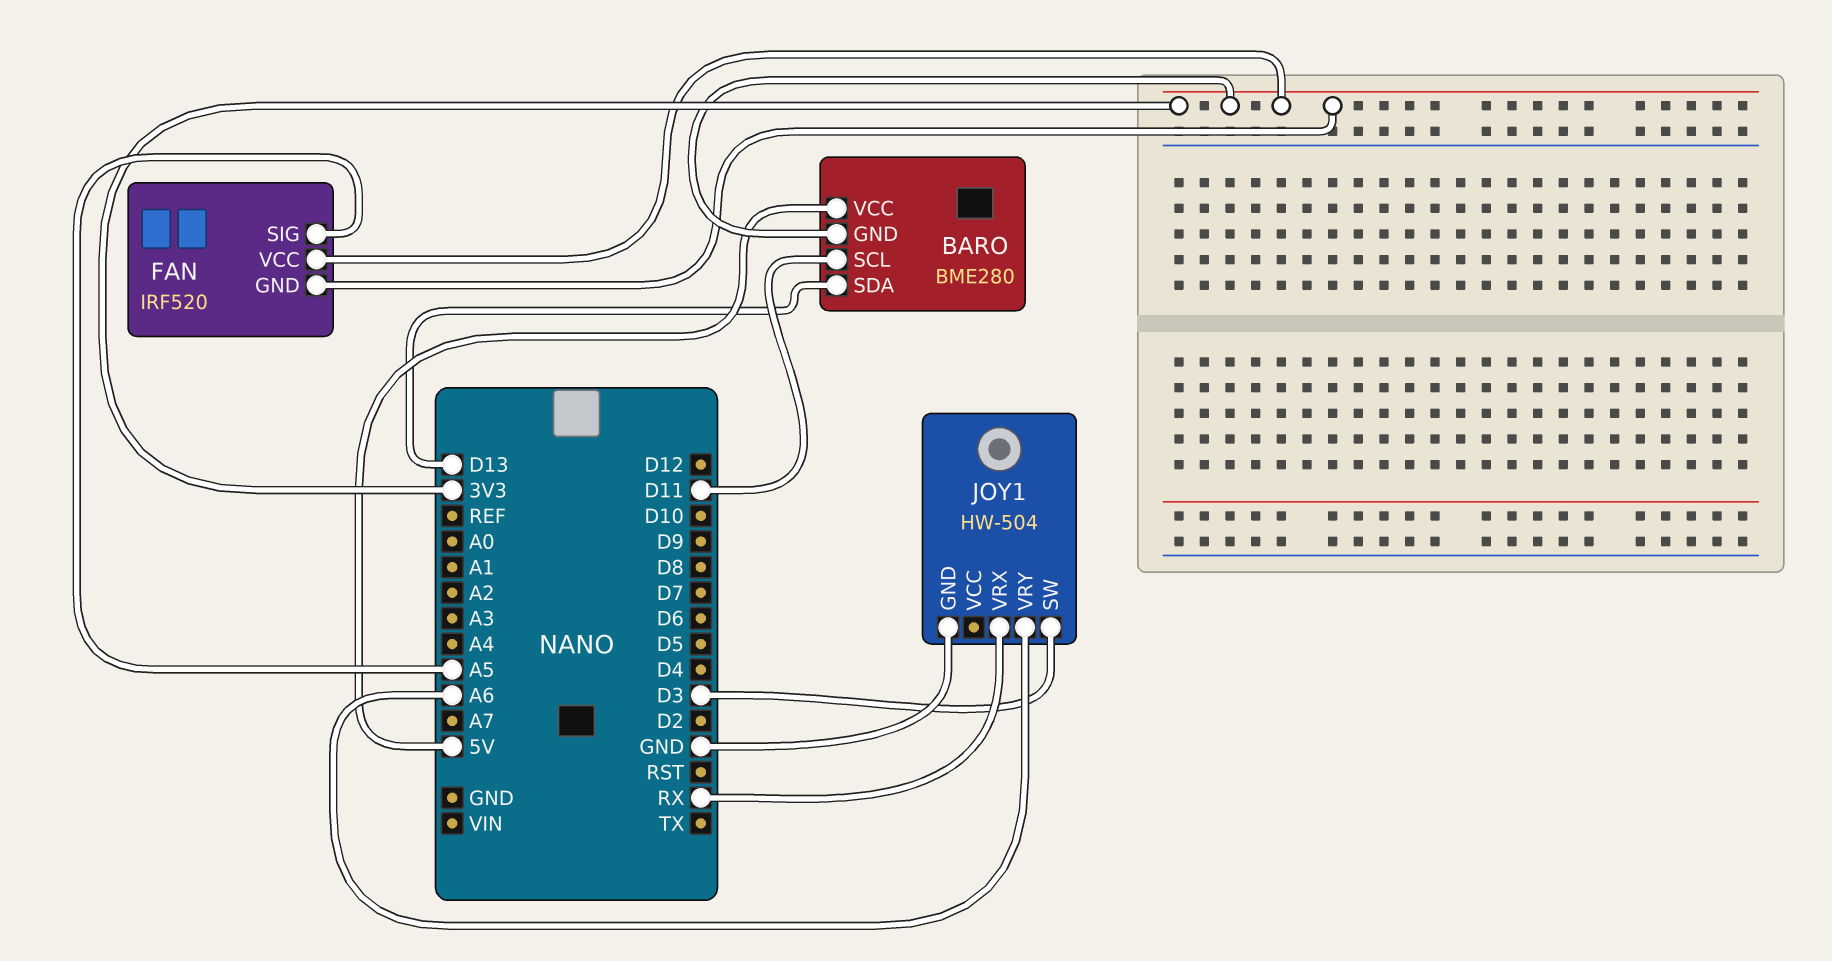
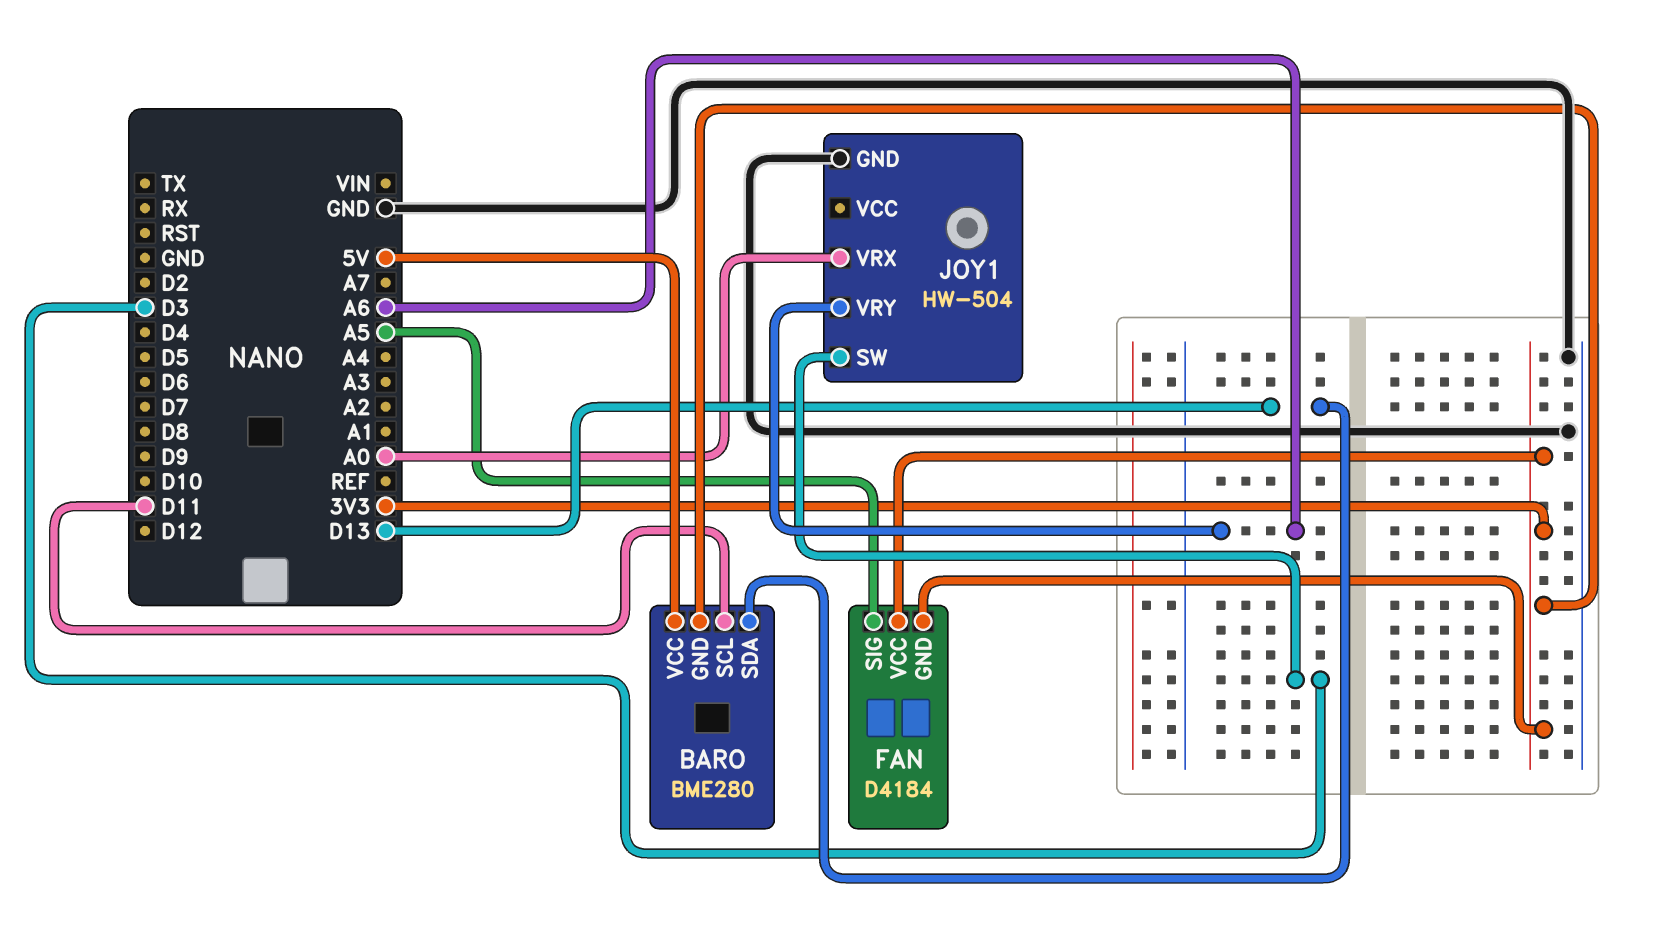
FAN: IRF520 -> D4184
JOY1 pin VRX: RX -> A0

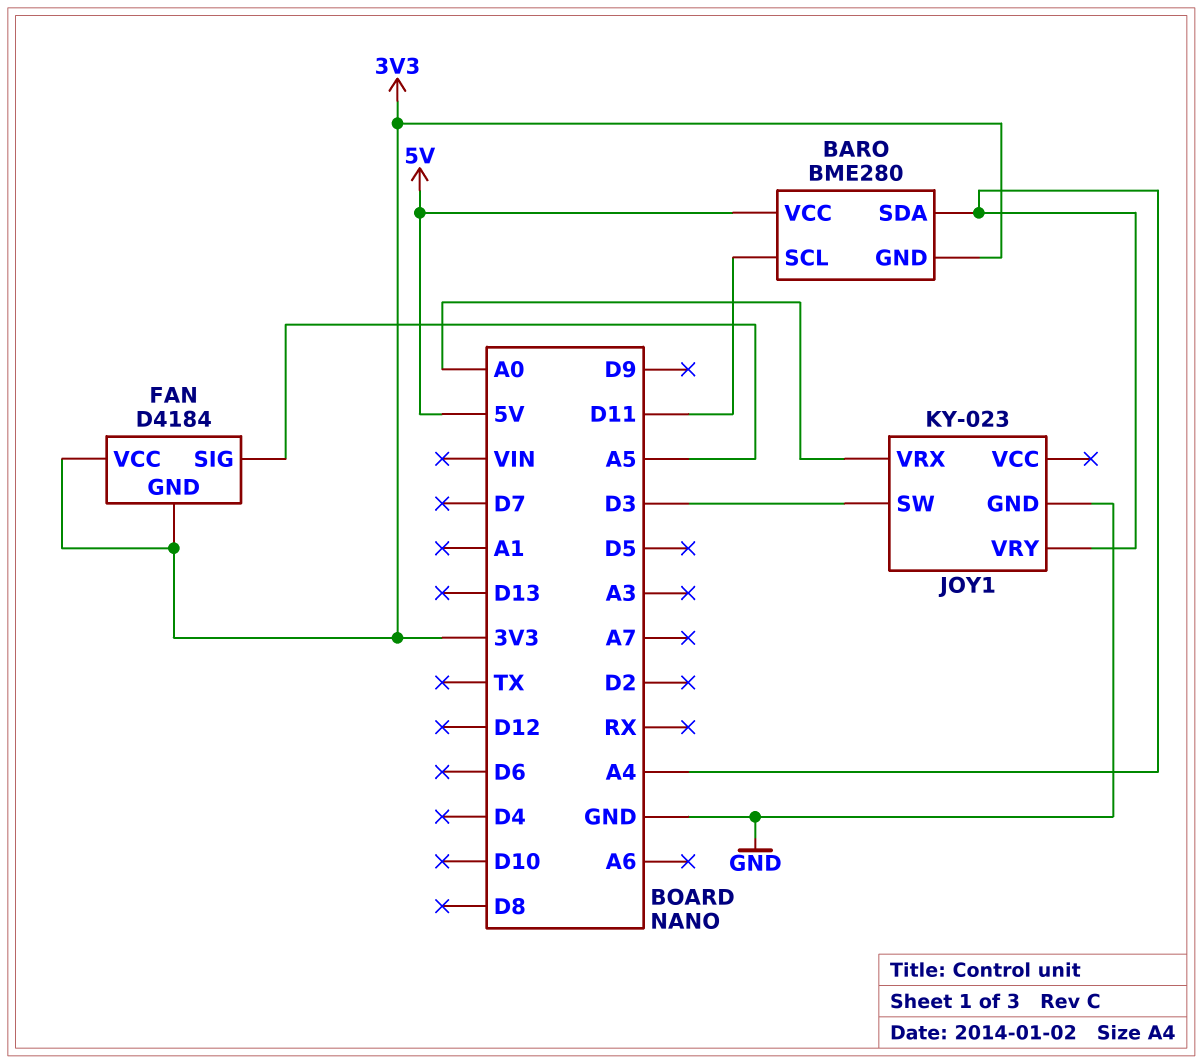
BARO pin SDA: D13 -> A4
JOY1: HW-504 -> KY-023
JOY1 pin VRY: A6 -> A4

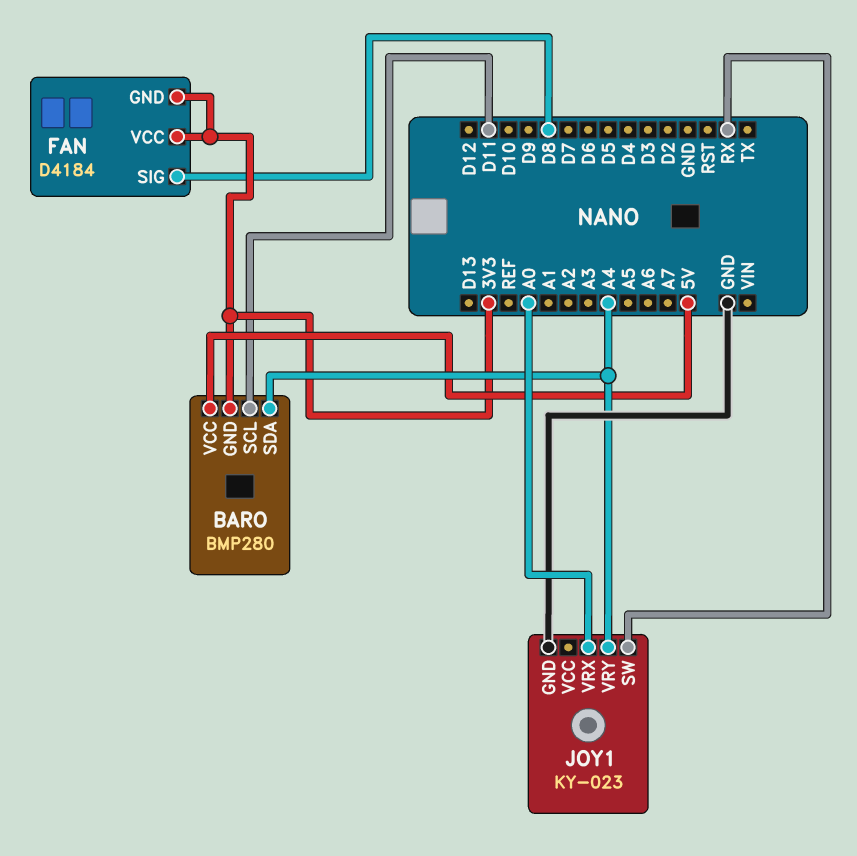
BARO: BME280 -> BMP280
FAN pin SIG: A5 -> D8
JOY1 pin SW: D3 -> RX

